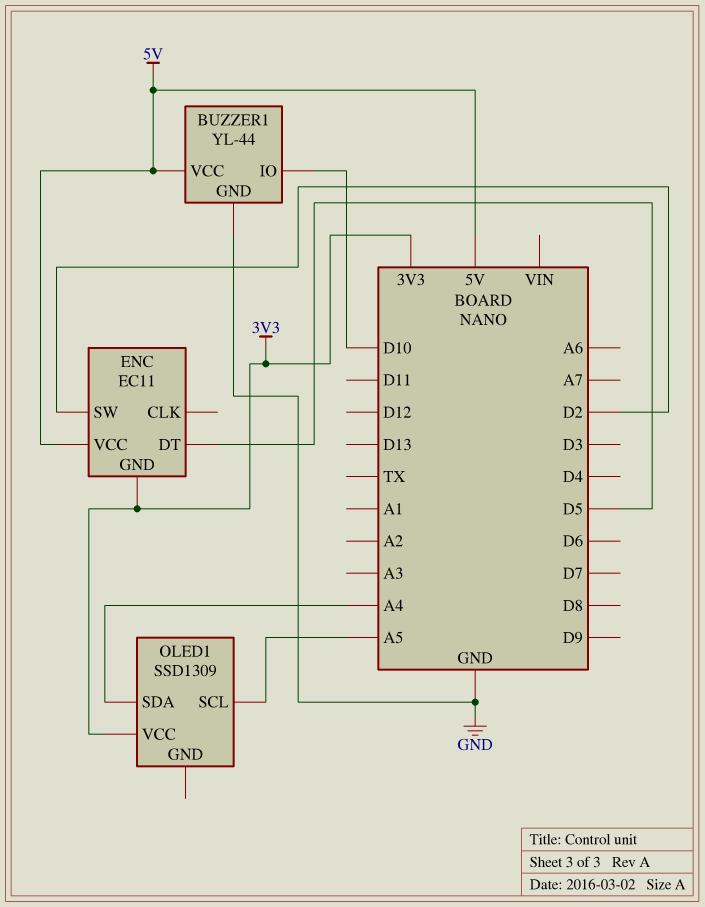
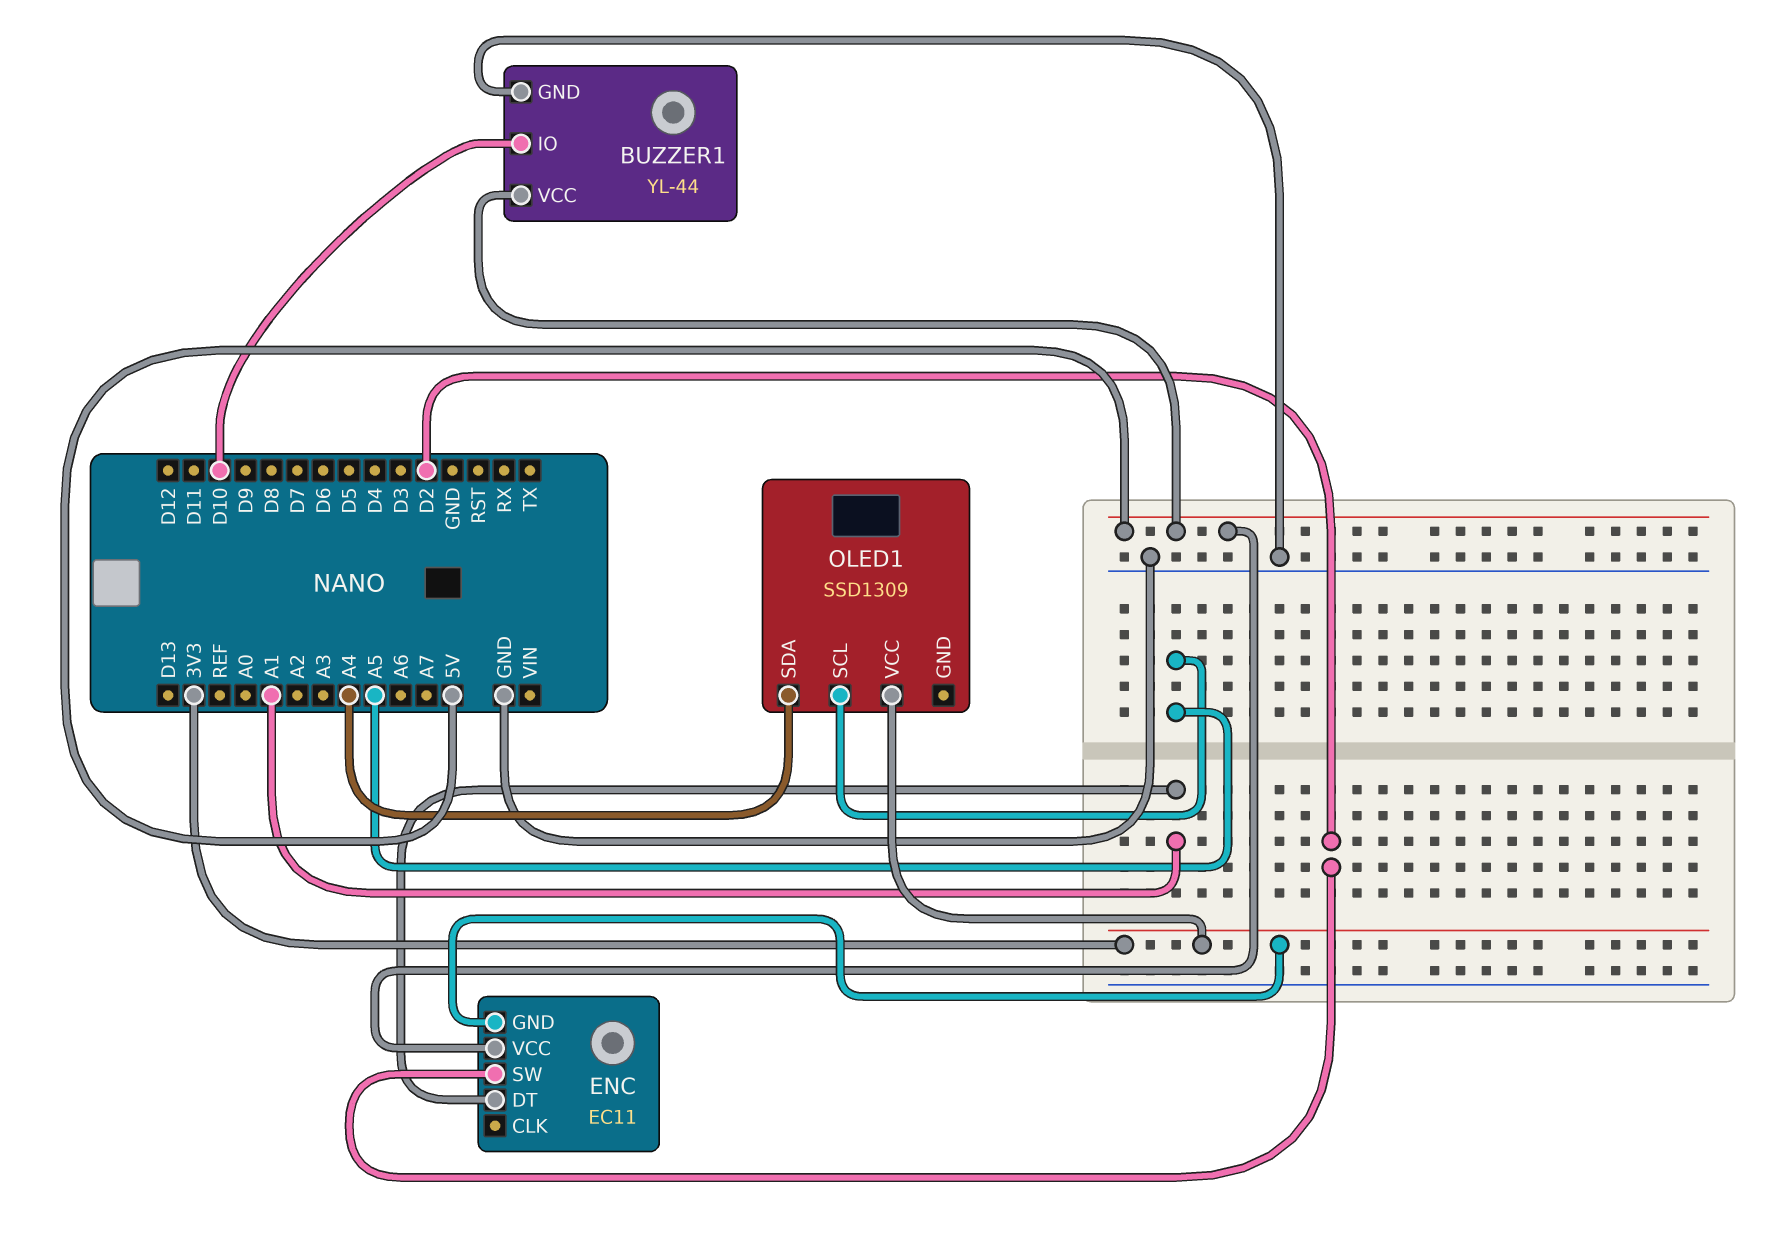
ENC pin DT: D5 -> A1

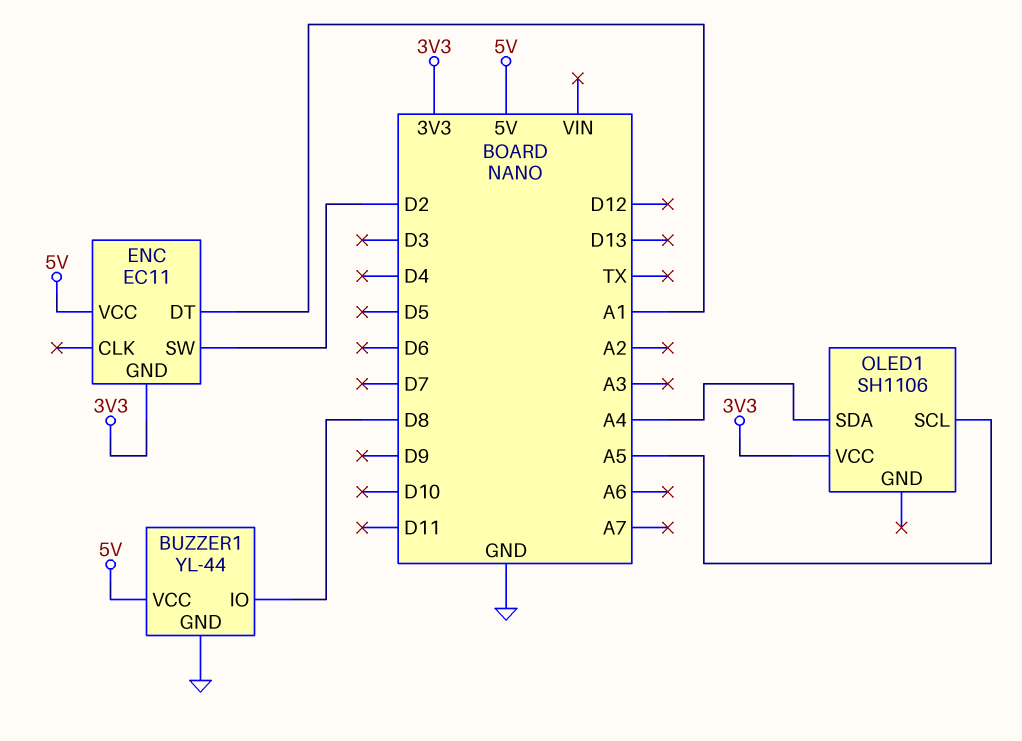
BUZZER1 pin IO: D10 -> D8
OLED1: SSD1309 -> SH1106

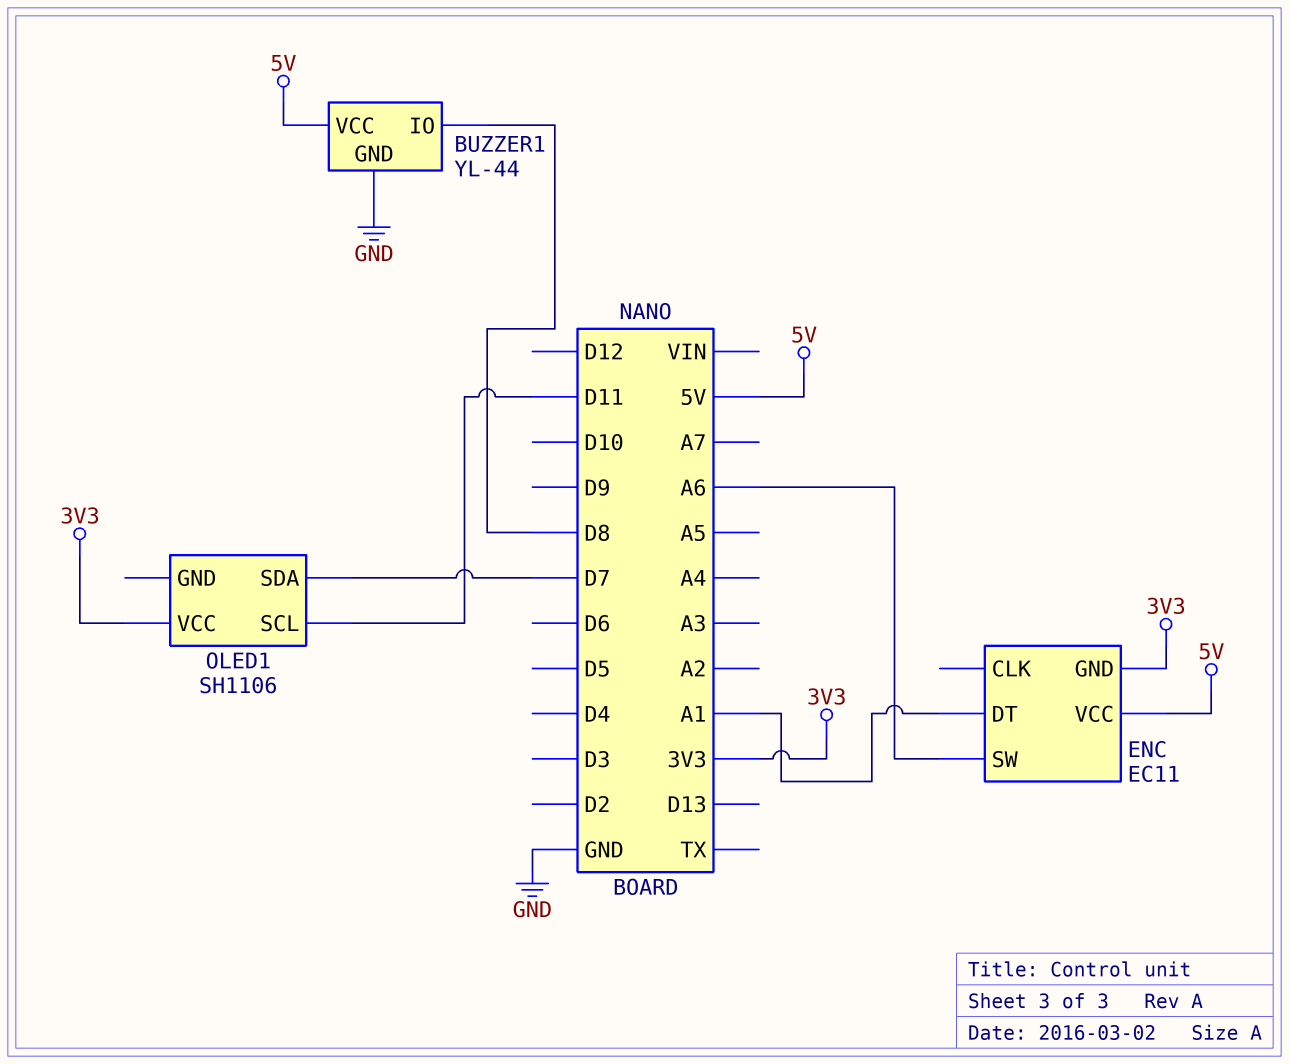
ENC pin SW: D2 -> A6
OLED1 pin SCL: A5 -> D11
OLED1 pin SDA: A4 -> D7

